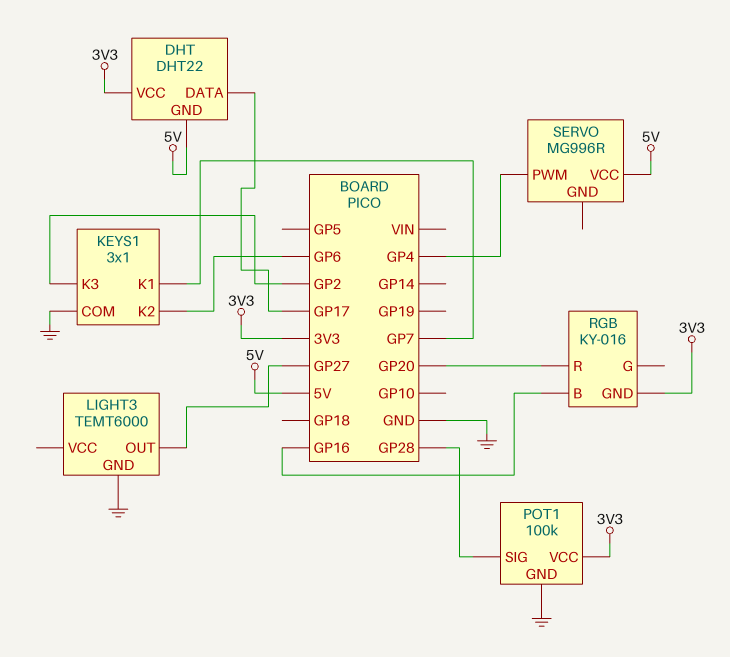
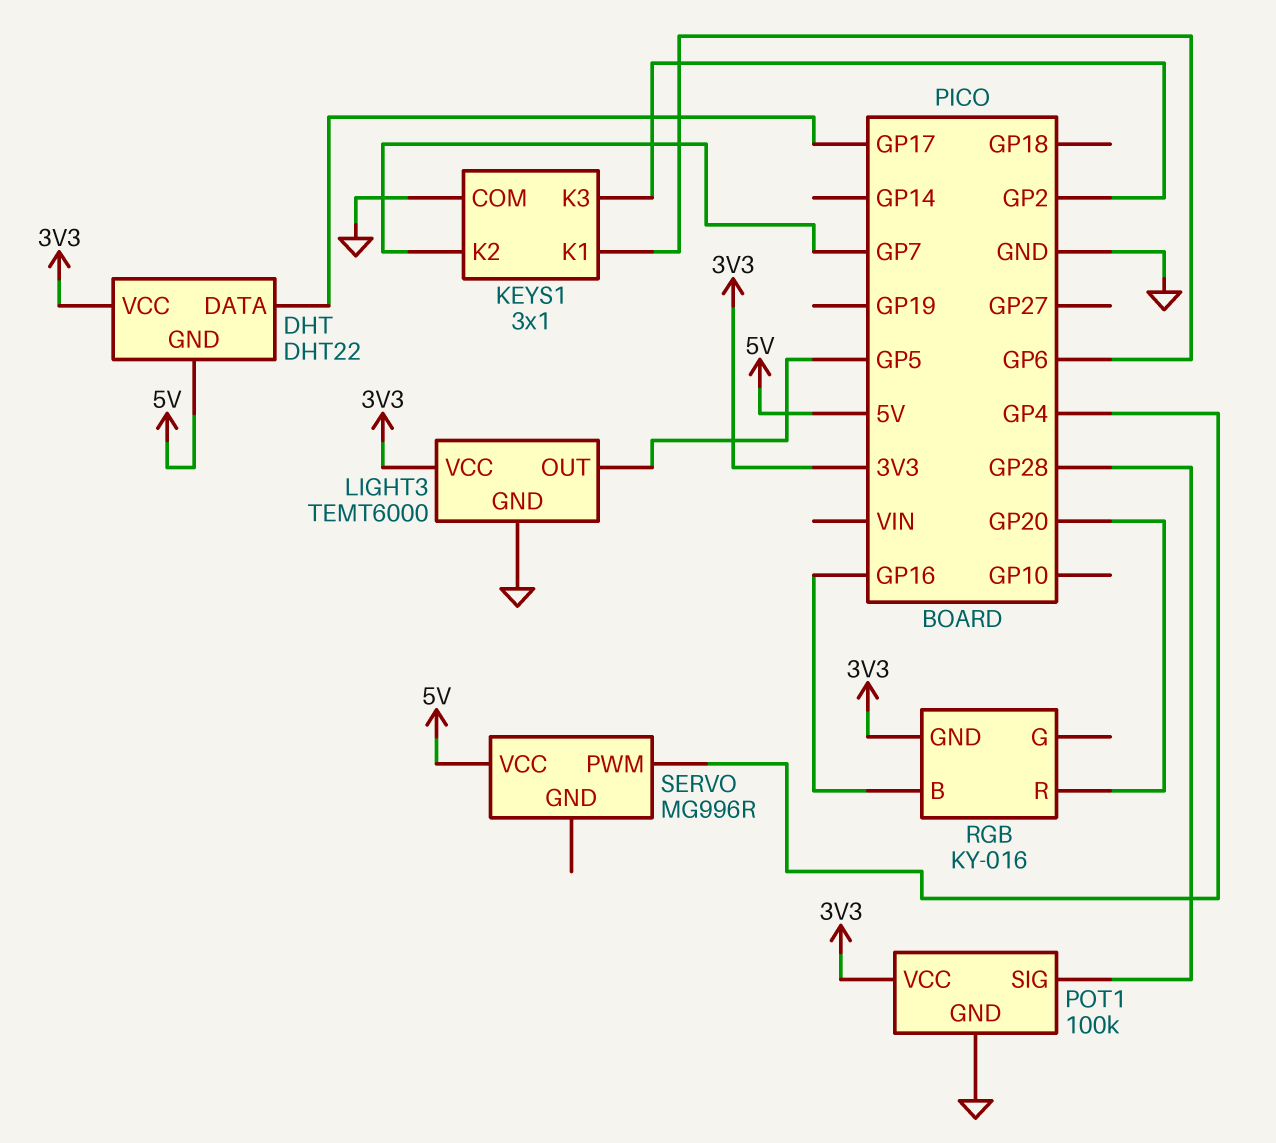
KEYS1 pin K1: GP7 -> GP6
KEYS1 pin K2: GP6 -> GP7
LIGHT3 pin OUT: GP27 -> GP5
LIGHT3 pin VCC: none -> 3V3

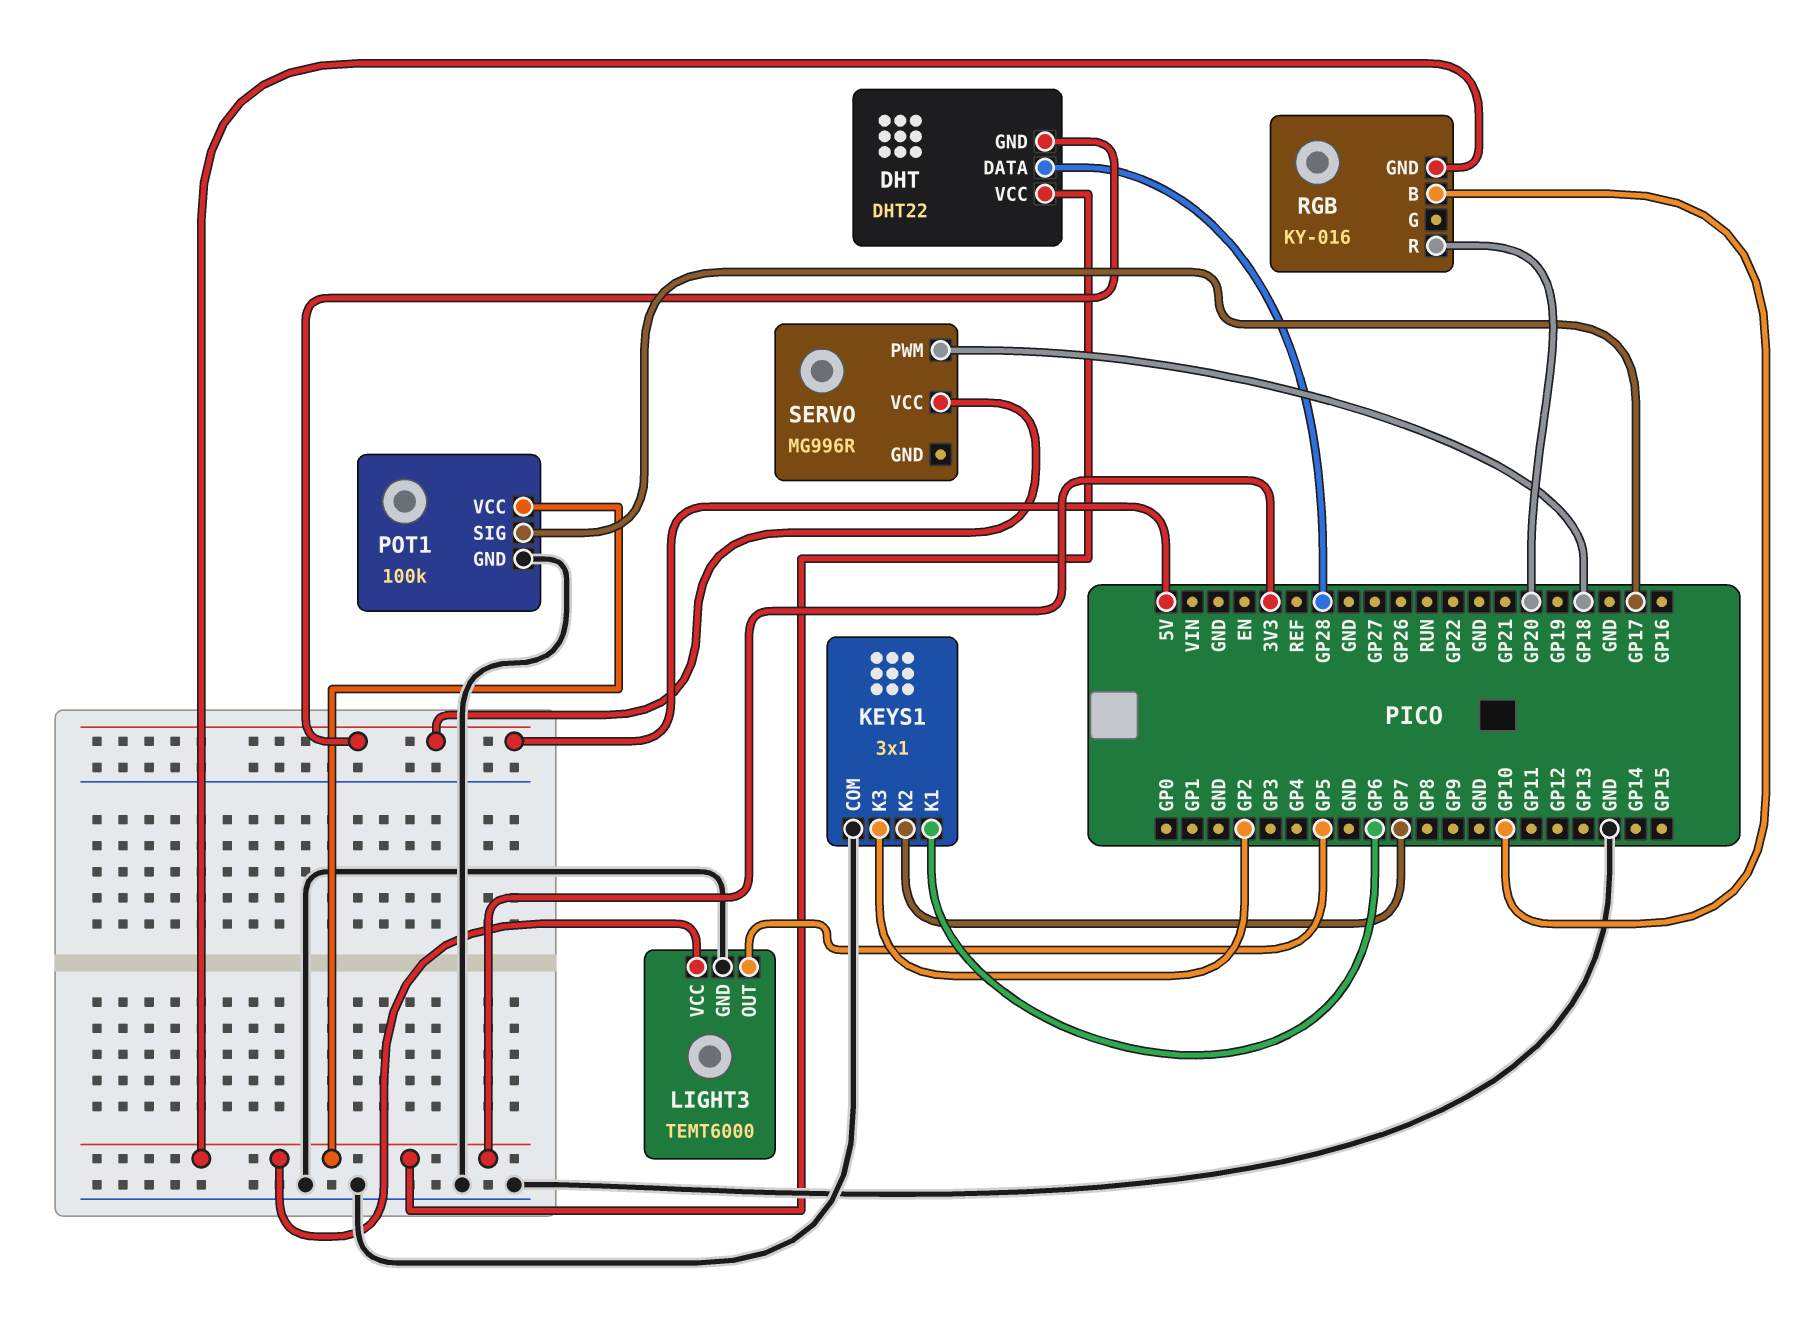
DHT pin DATA: GP17 -> GP28
POT1 pin SIG: GP28 -> GP17
RGB pin B: GP16 -> GP10
SERVO pin PWM: GP4 -> GP18

